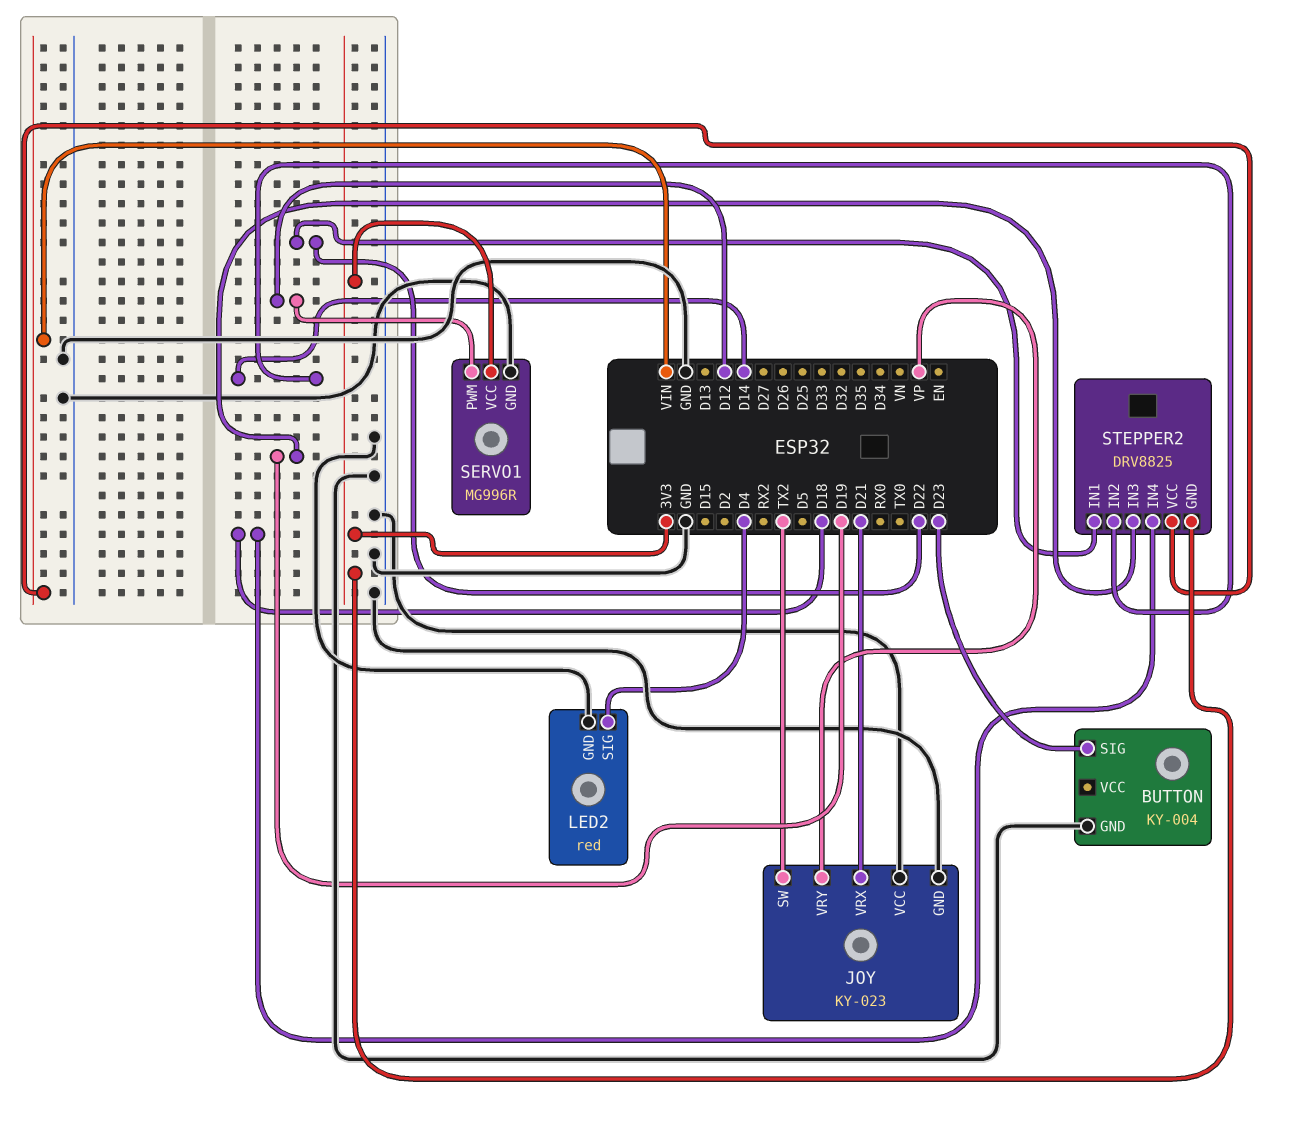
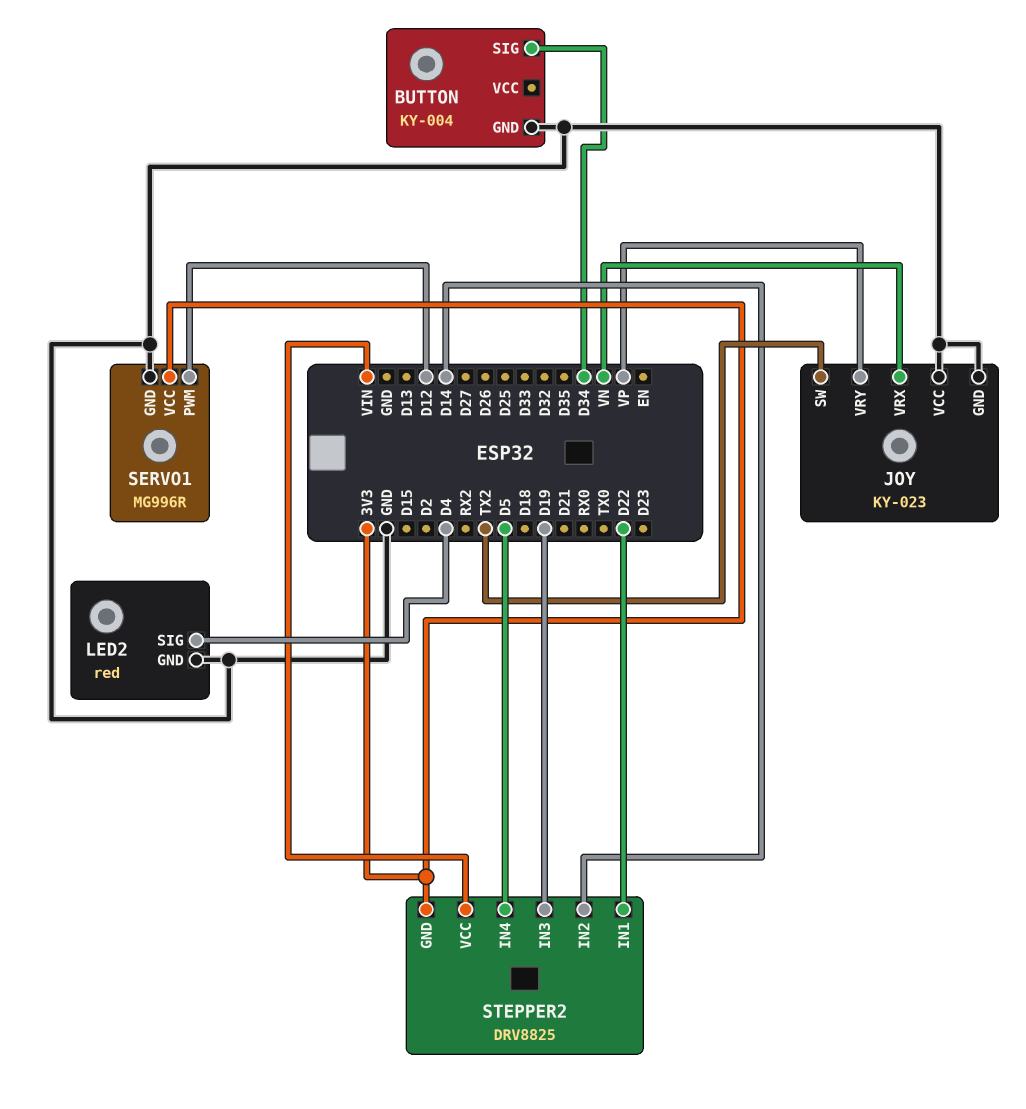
BUTTON pin SIG: D23 -> D34
JOY pin VRX: D21 -> VN
STEPPER2 pin IN4: D18 -> D5

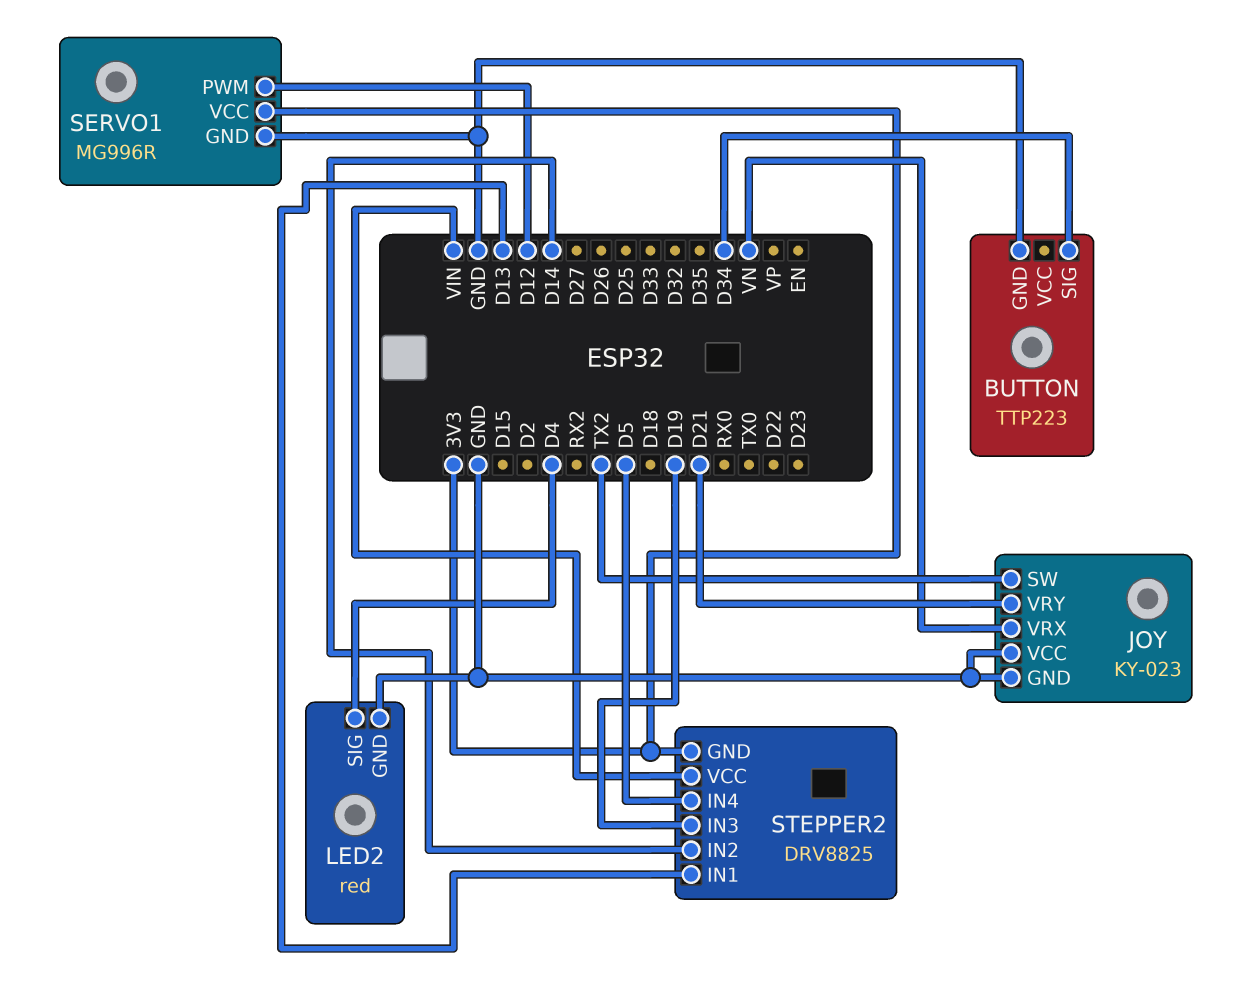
BUTTON: KY-004 -> TTP223
JOY pin VRY: VP -> D21
STEPPER2 pin IN1: D22 -> D13

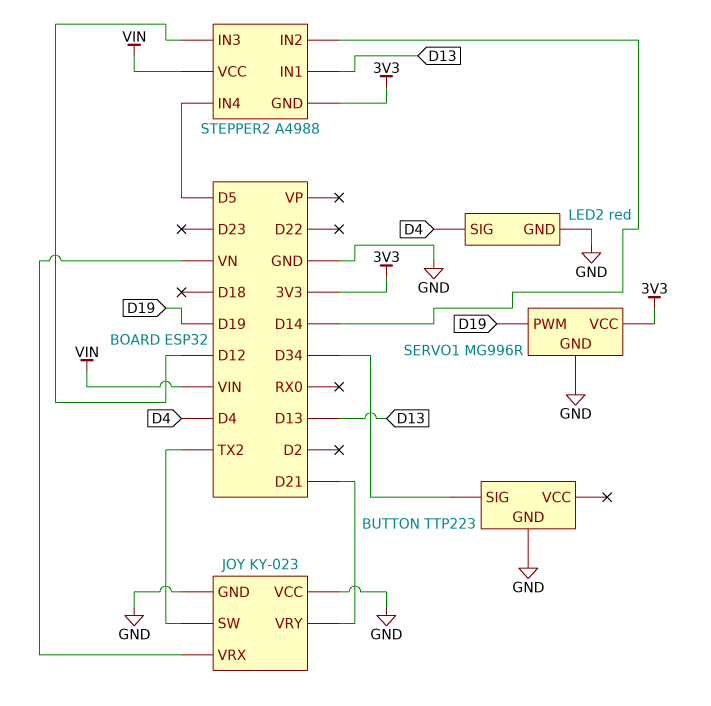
SERVO1 pin PWM: D12 -> D19
STEPPER2: DRV8825 -> A4988
STEPPER2 pin IN3: D19 -> D12

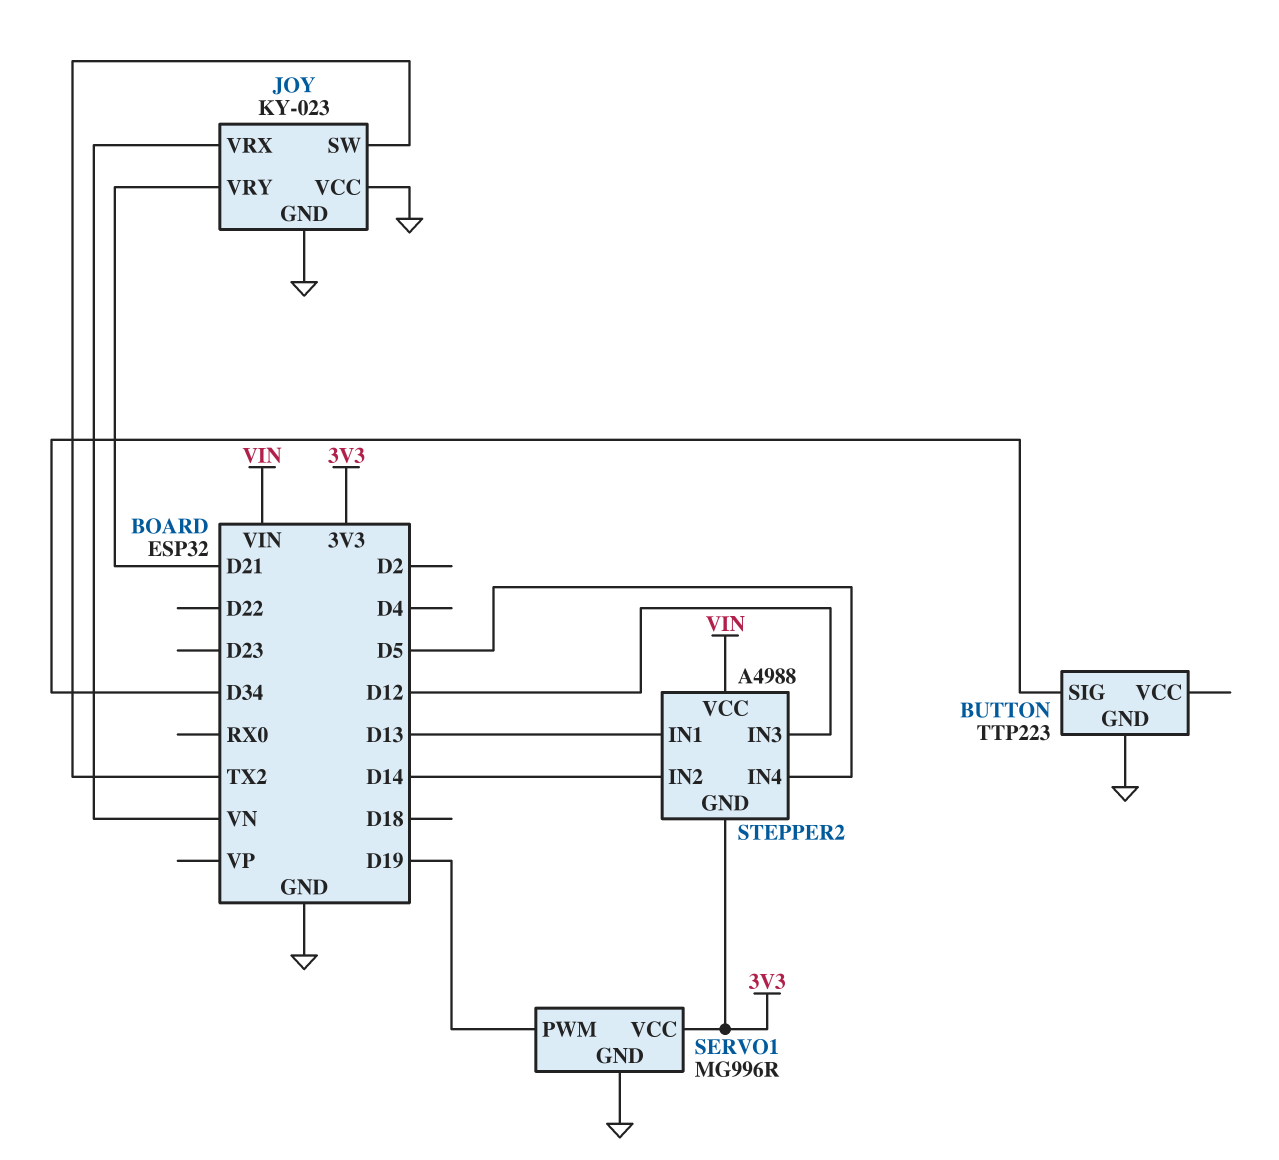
LED2: red -> none
LED2 pin GND: GND -> none
LED2 pin SIG: D4 -> none

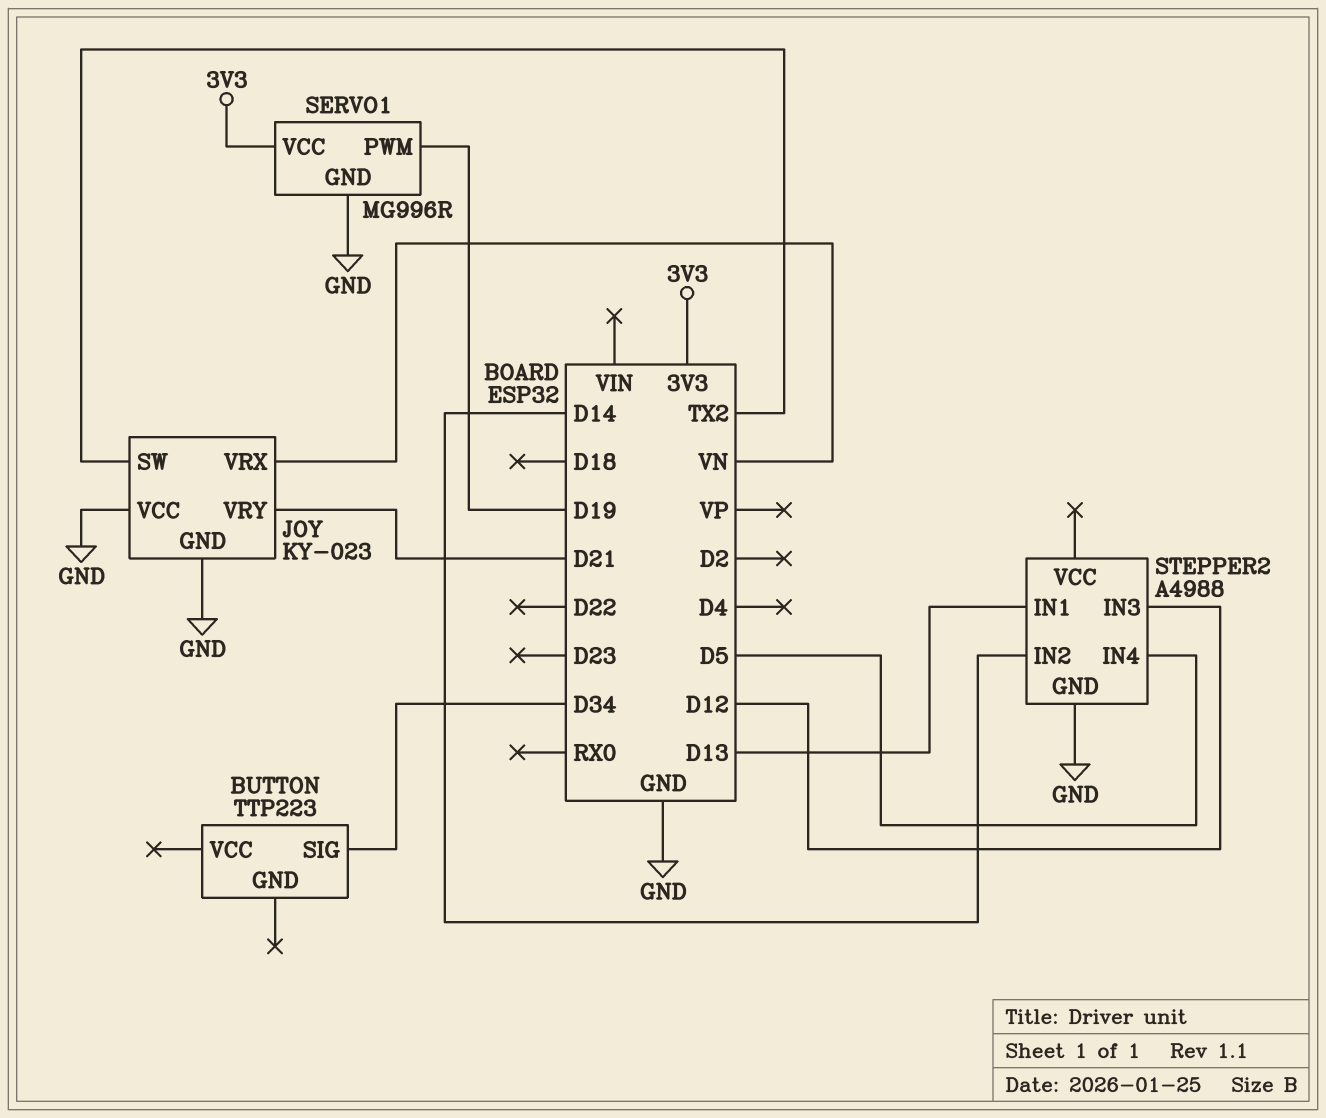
BUTTON pin GND: GND -> none
STEPPER2 pin GND: 3V3 -> GND
STEPPER2 pin VCC: VIN -> none

